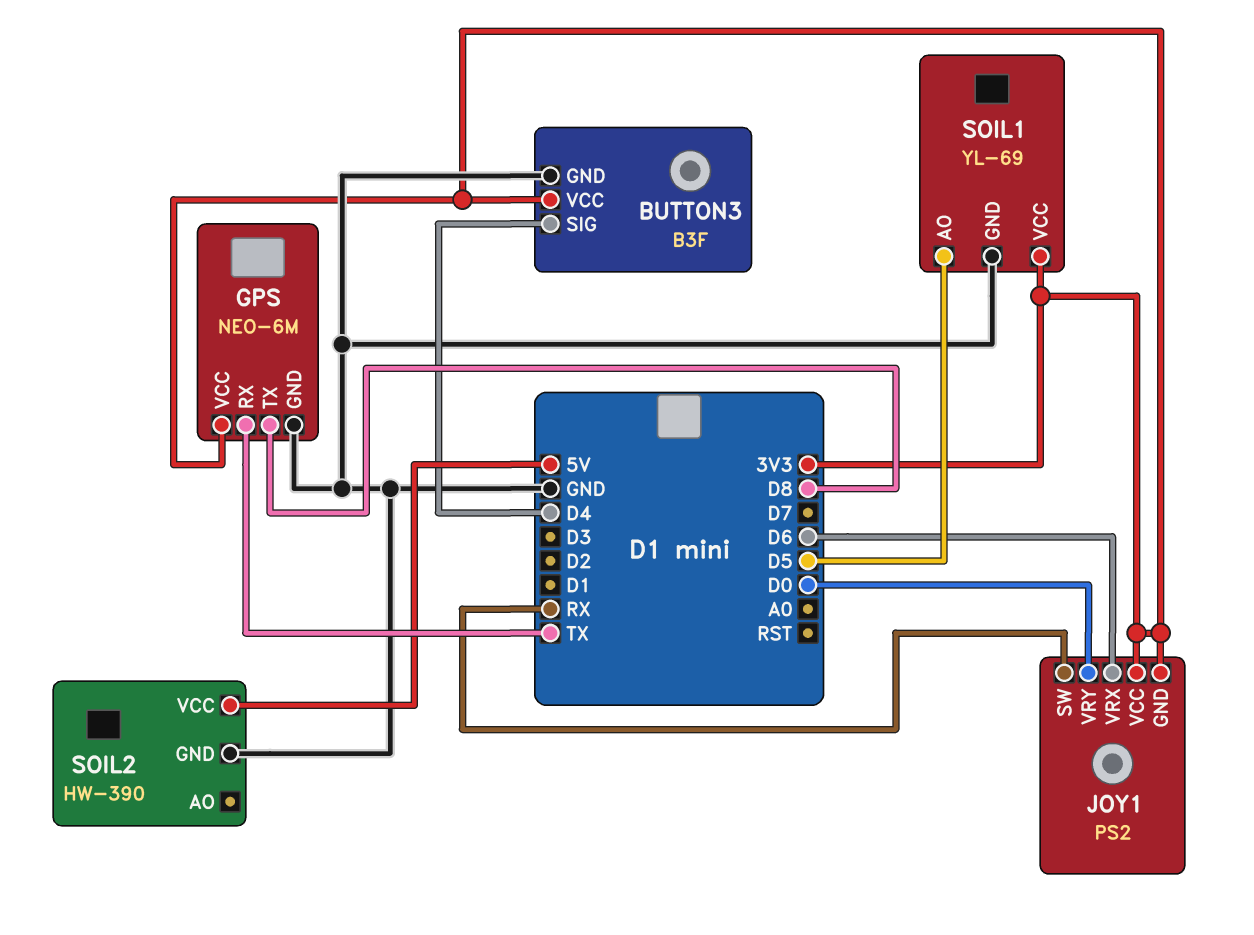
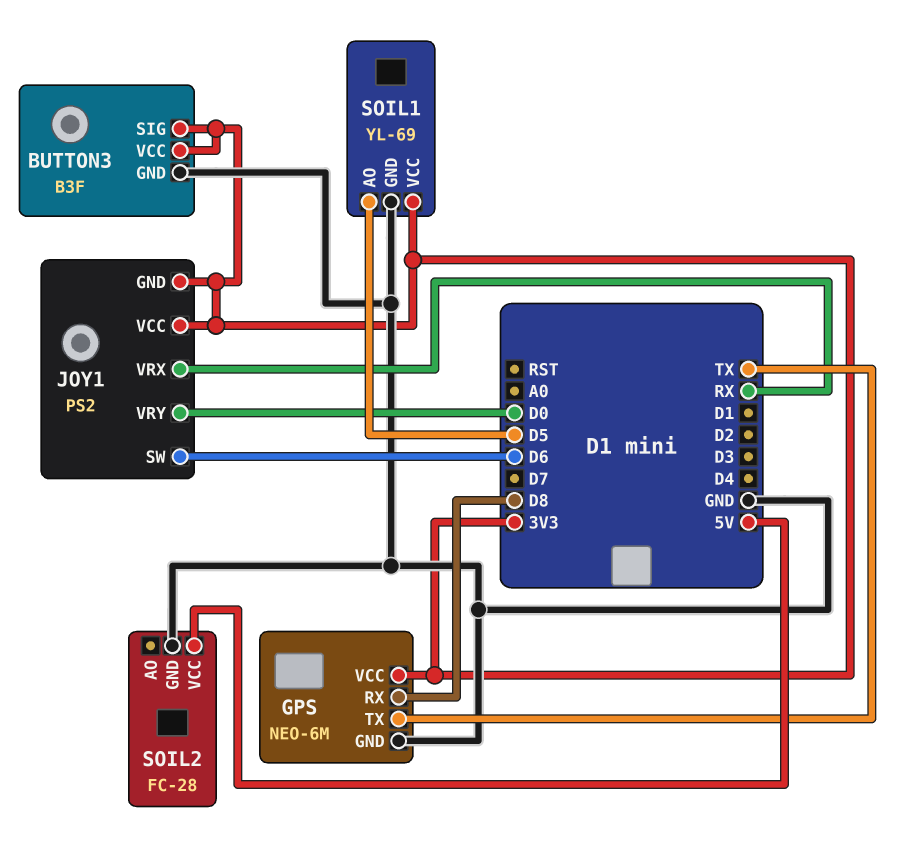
BUTTON3 pin SIG: D4 -> 3V3
GPS pin RX: TX -> D8
GPS pin TX: D8 -> TX
JOY1 pin SW: RX -> D6
JOY1 pin VRX: D6 -> RX
SOIL2: HW-390 -> FC-28

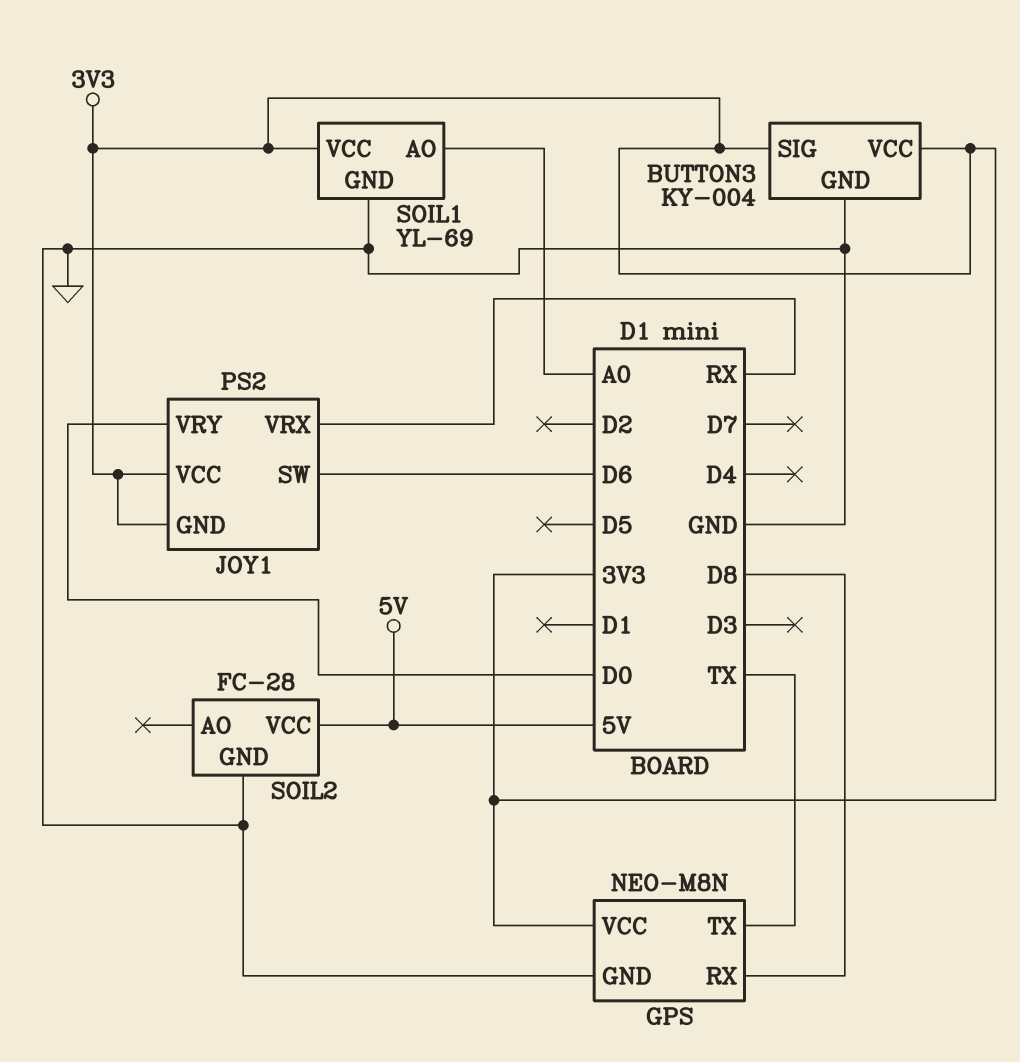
BUTTON3: B3F -> KY-004
GPS: NEO-6M -> NEO-M8N
SOIL1 pin AO: D5 -> A0

